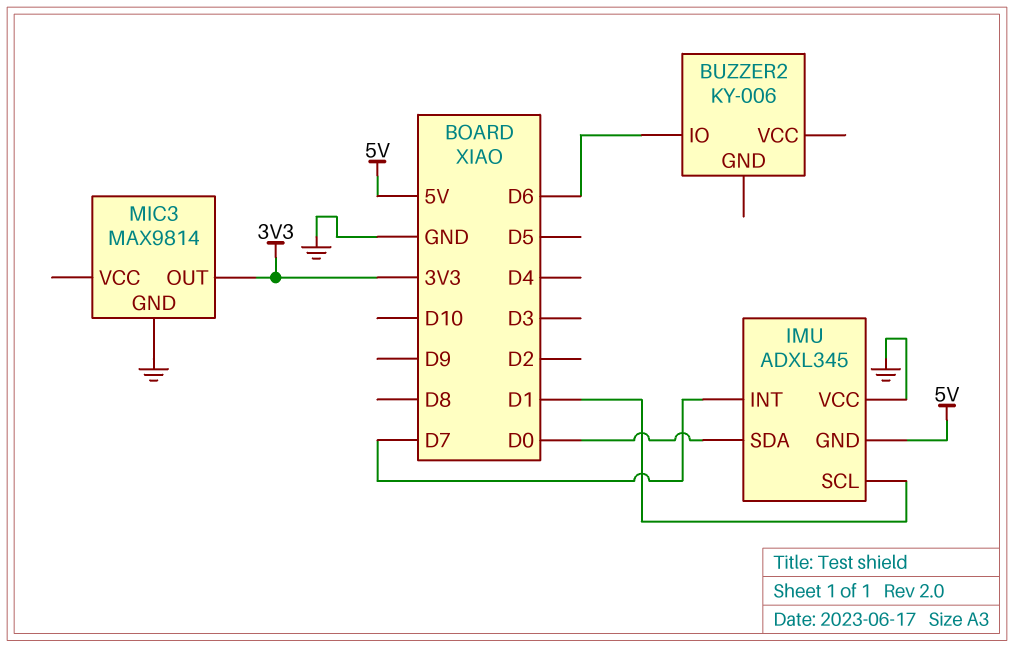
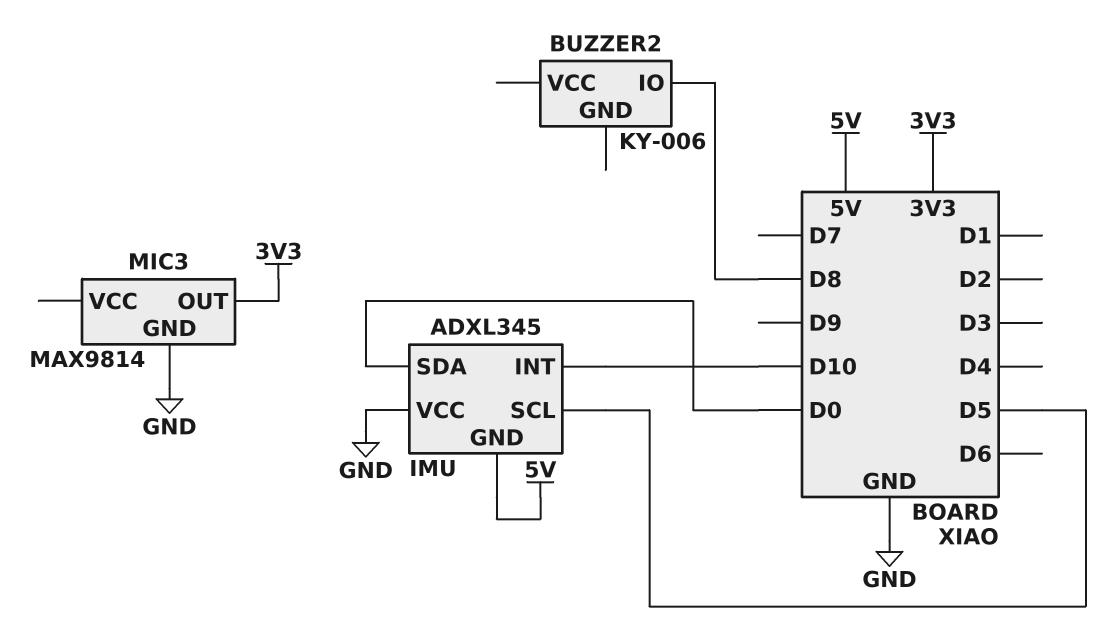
BUZZER2 pin IO: D6 -> D8
IMU pin INT: D7 -> D10
IMU pin SCL: D1 -> D5

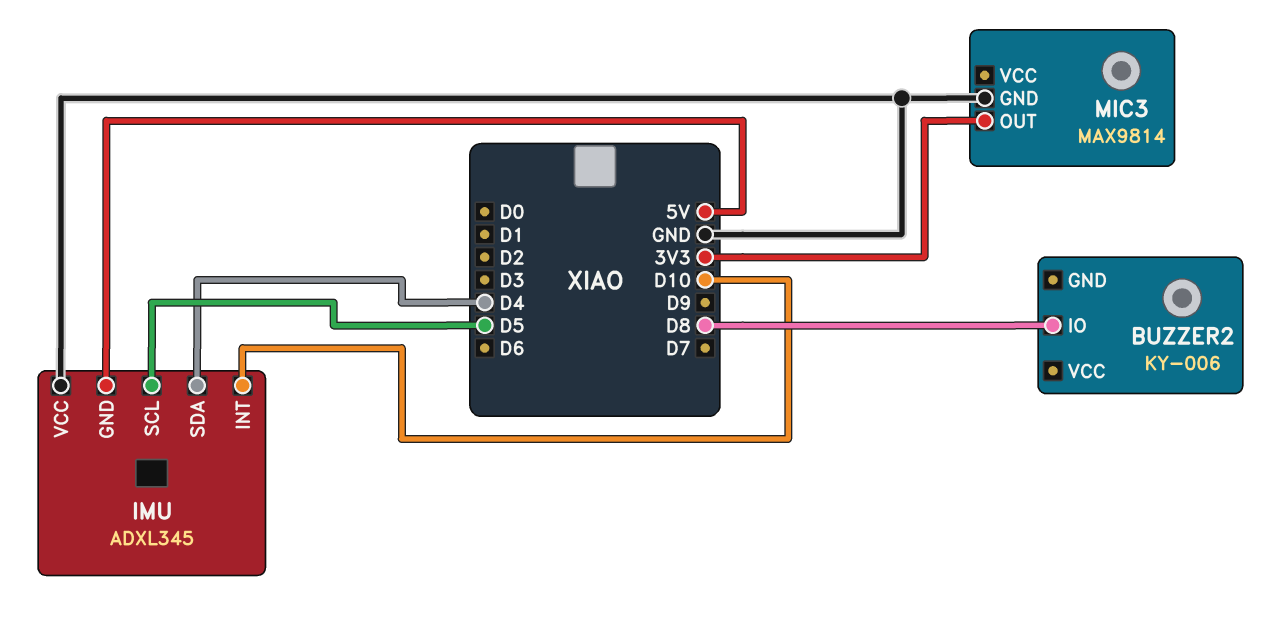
IMU pin SDA: D0 -> D4

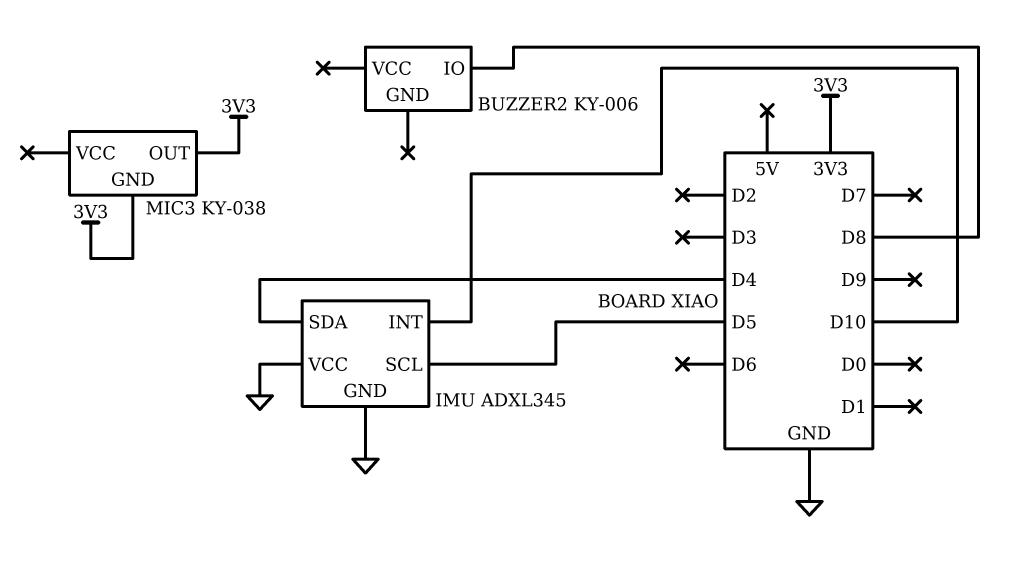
IMU pin GND: 5V -> GND
MIC3: MAX9814 -> KY-038
MIC3 pin GND: GND -> 3V3

